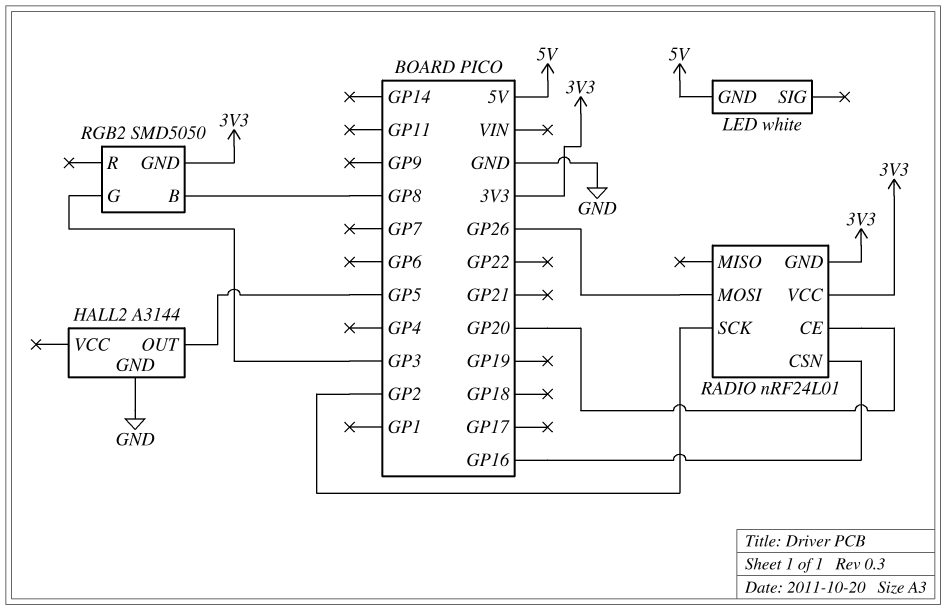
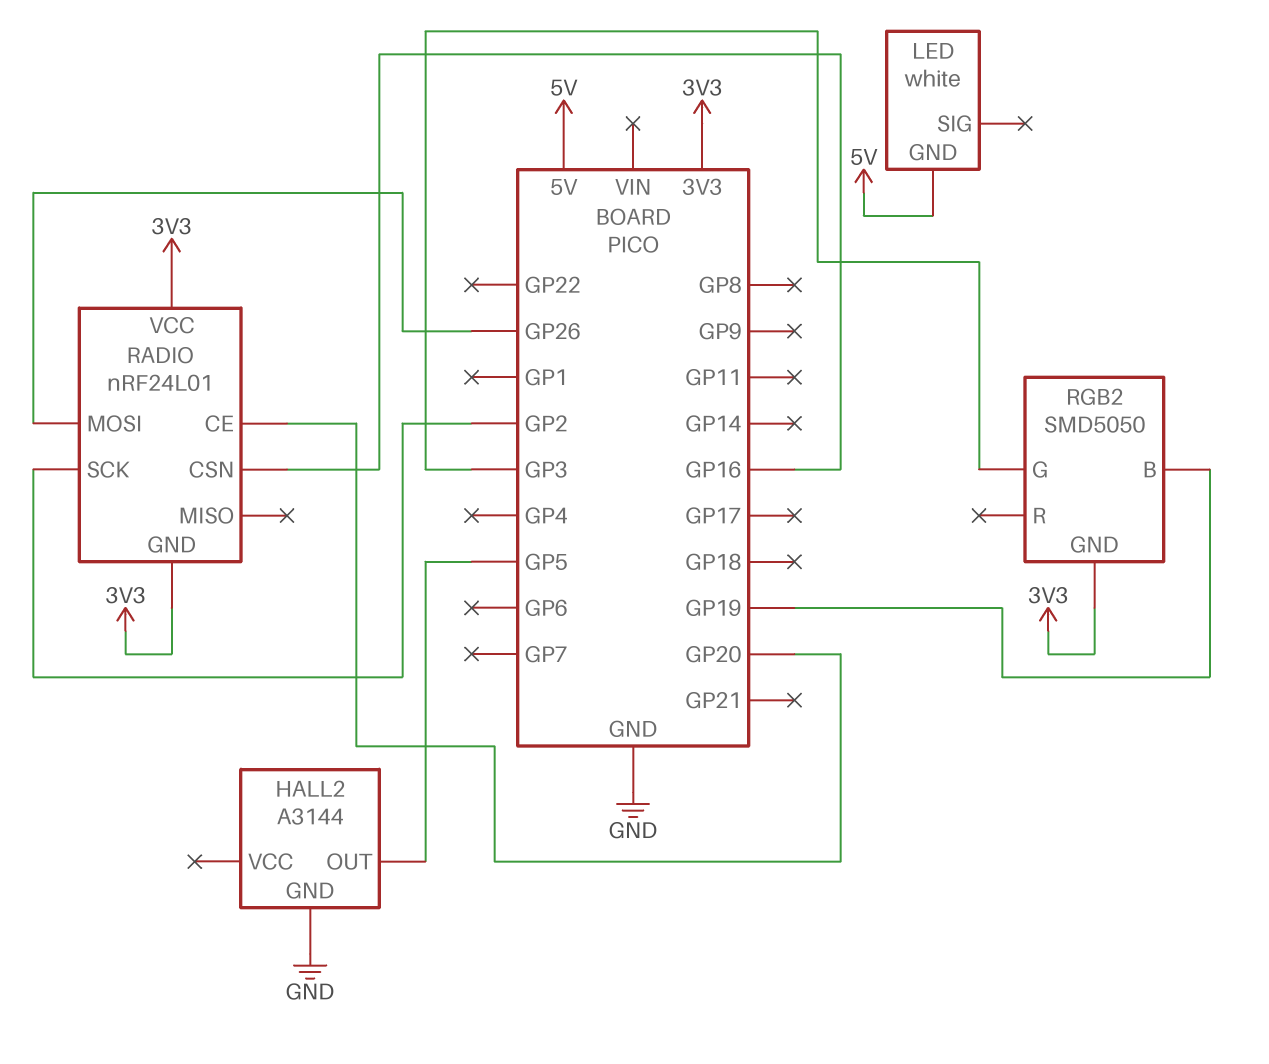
RGB2 pin B: GP8 -> GP19

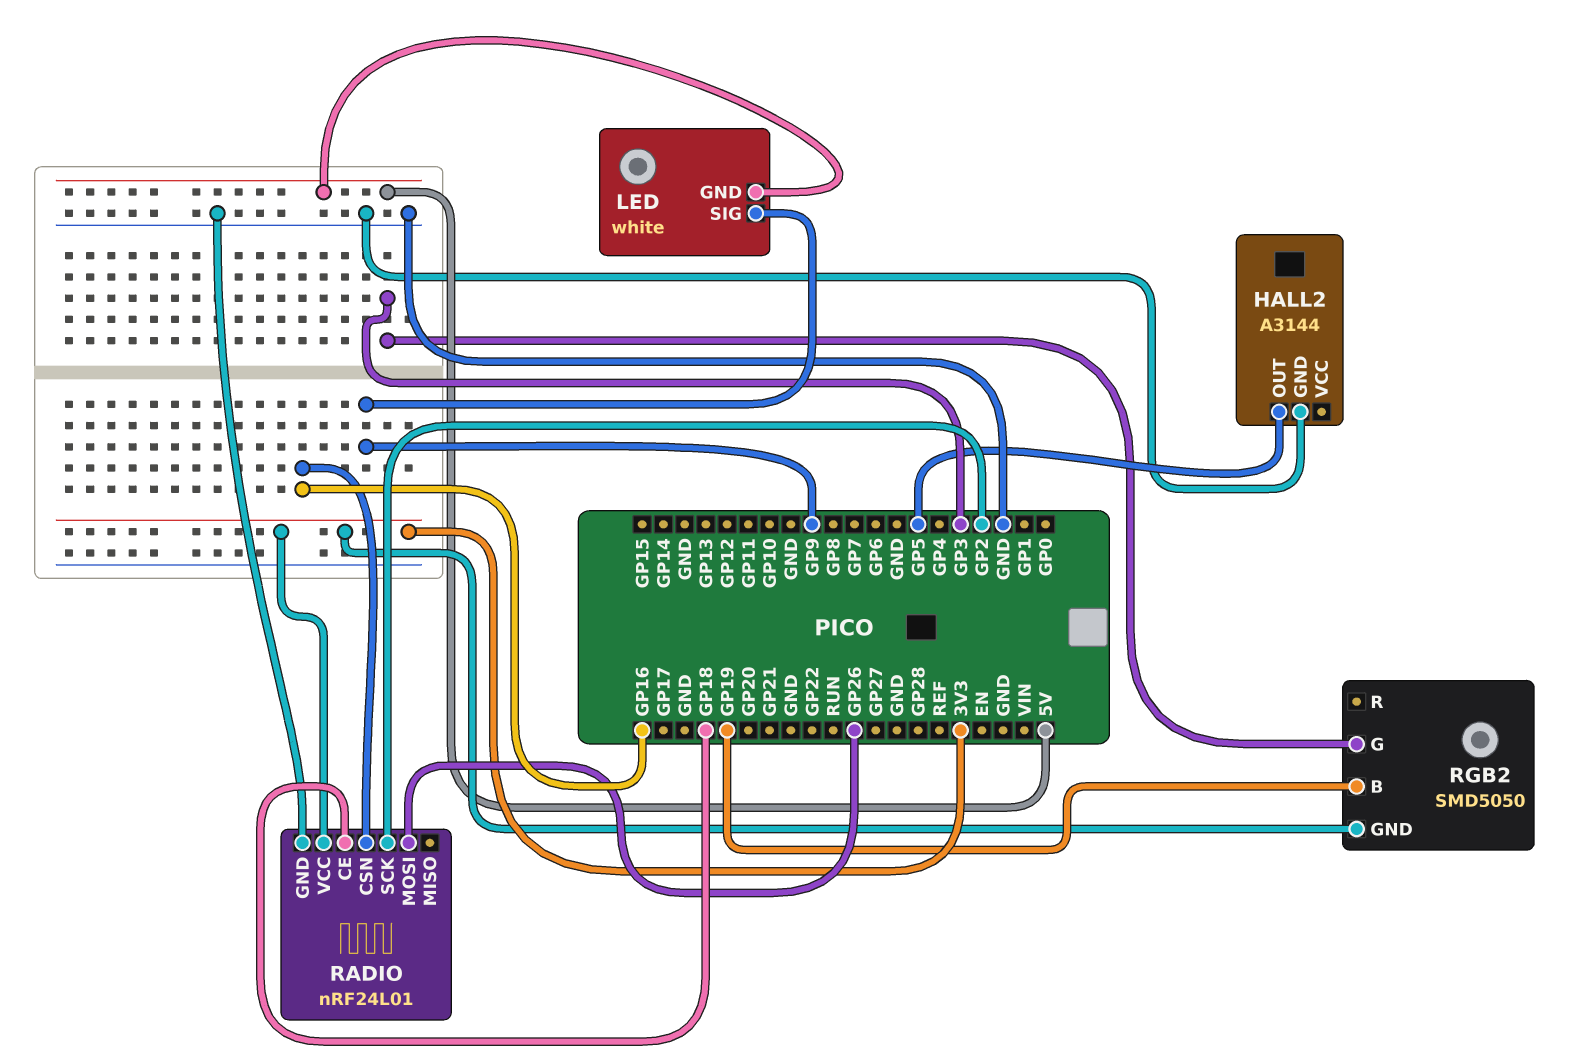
LED pin SIG: none -> GP9
RADIO pin CE: GP20 -> GP18
RADIO pin GND: 3V3 -> GND

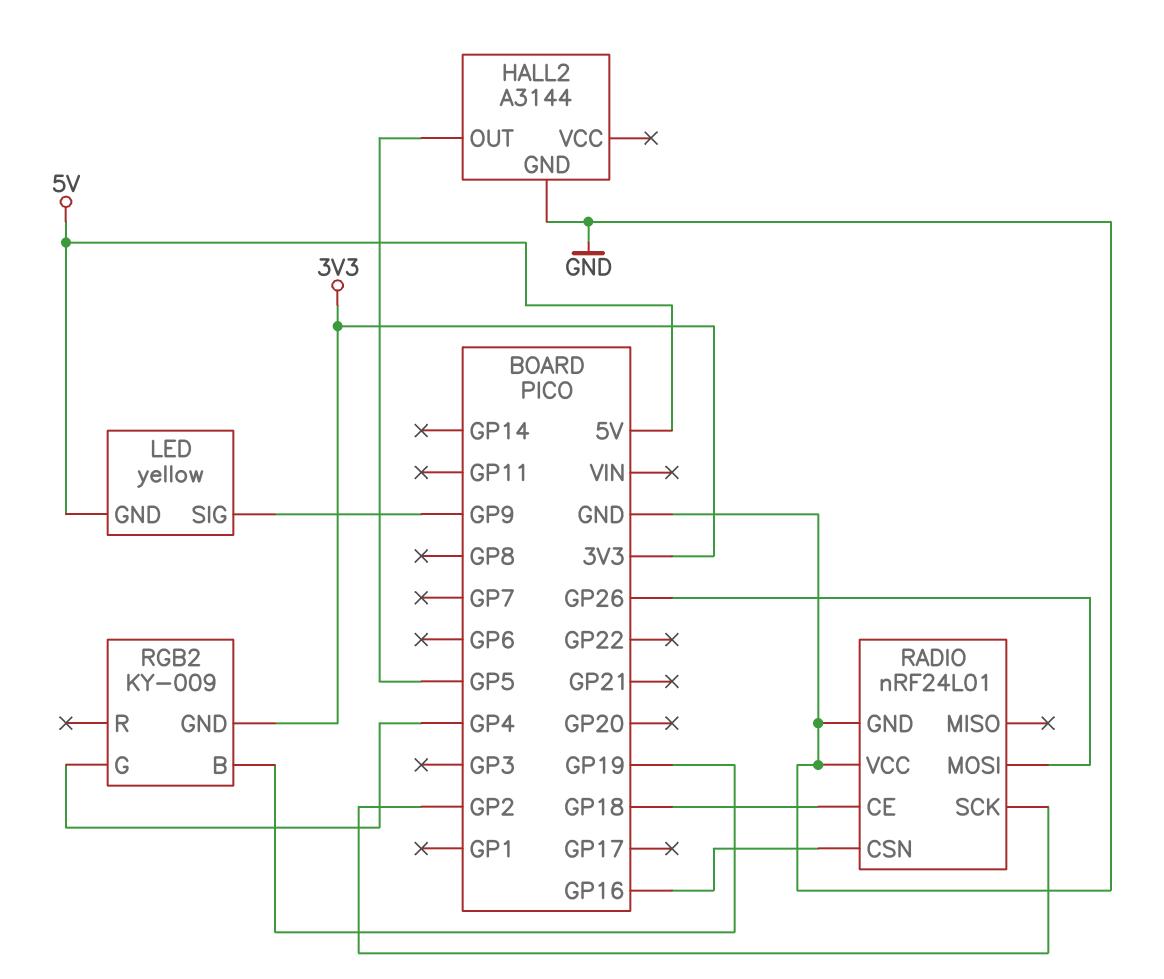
LED: white -> yellow
RADIO pin VCC: 3V3 -> GND
RGB2: SMD5050 -> KY-009
RGB2 pin G: GP3 -> GP4

